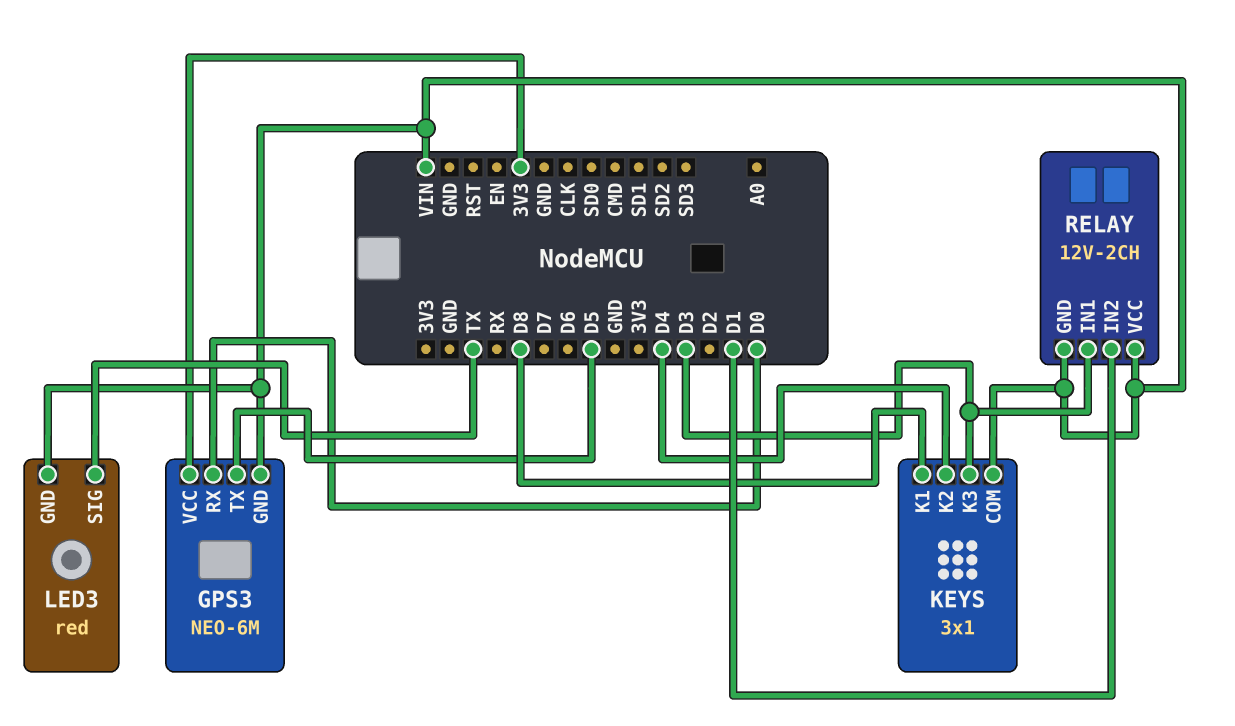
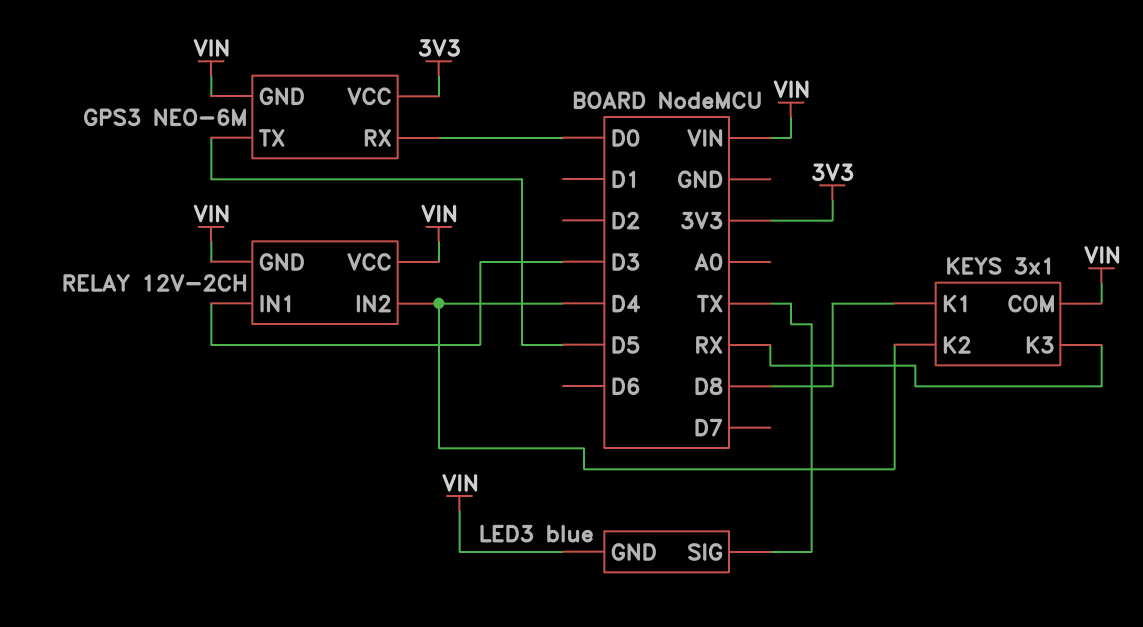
KEYS pin K3: D3 -> RX
LED3: red -> blue
RELAY pin IN2: D1 -> D4

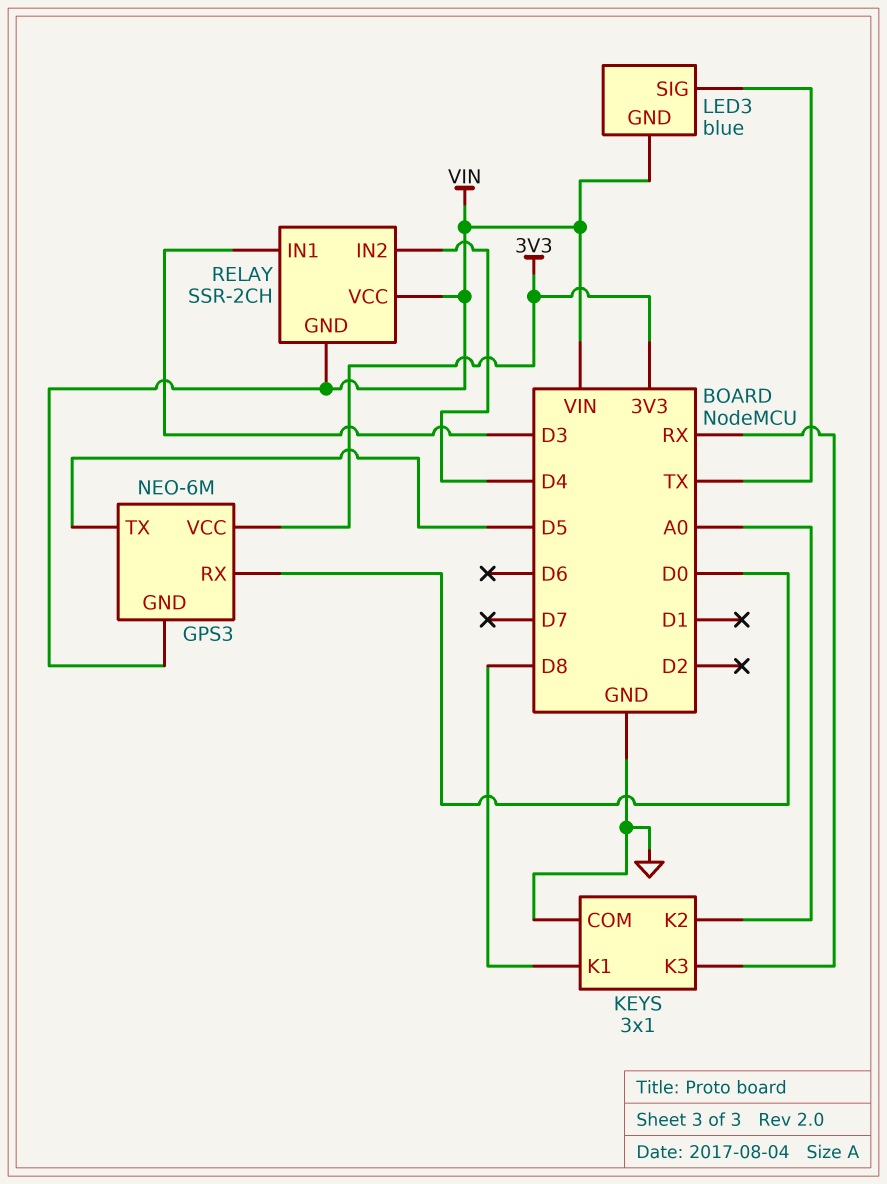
KEYS pin COM: VIN -> GND
KEYS pin K2: D4 -> A0
RELAY: 12V-2CH -> SSR-2CH

